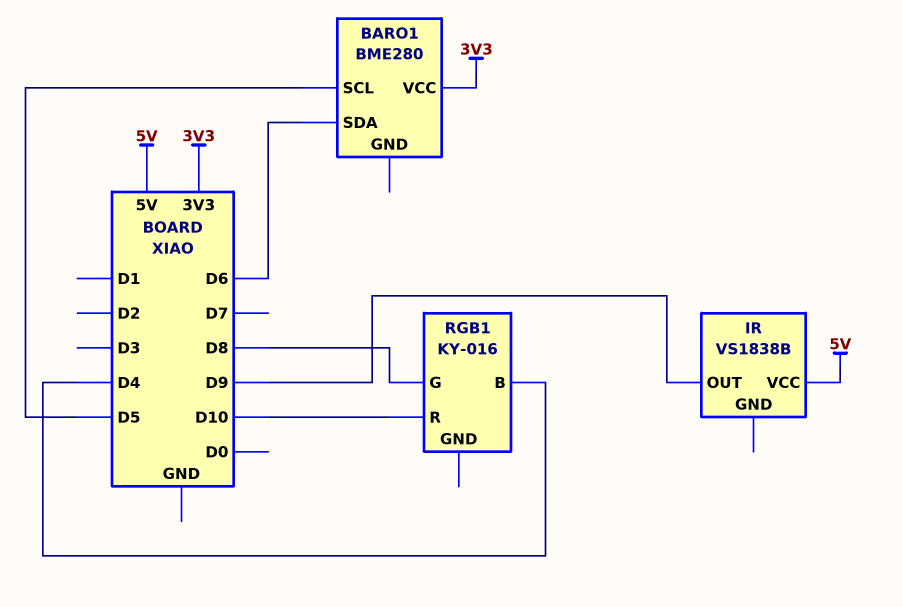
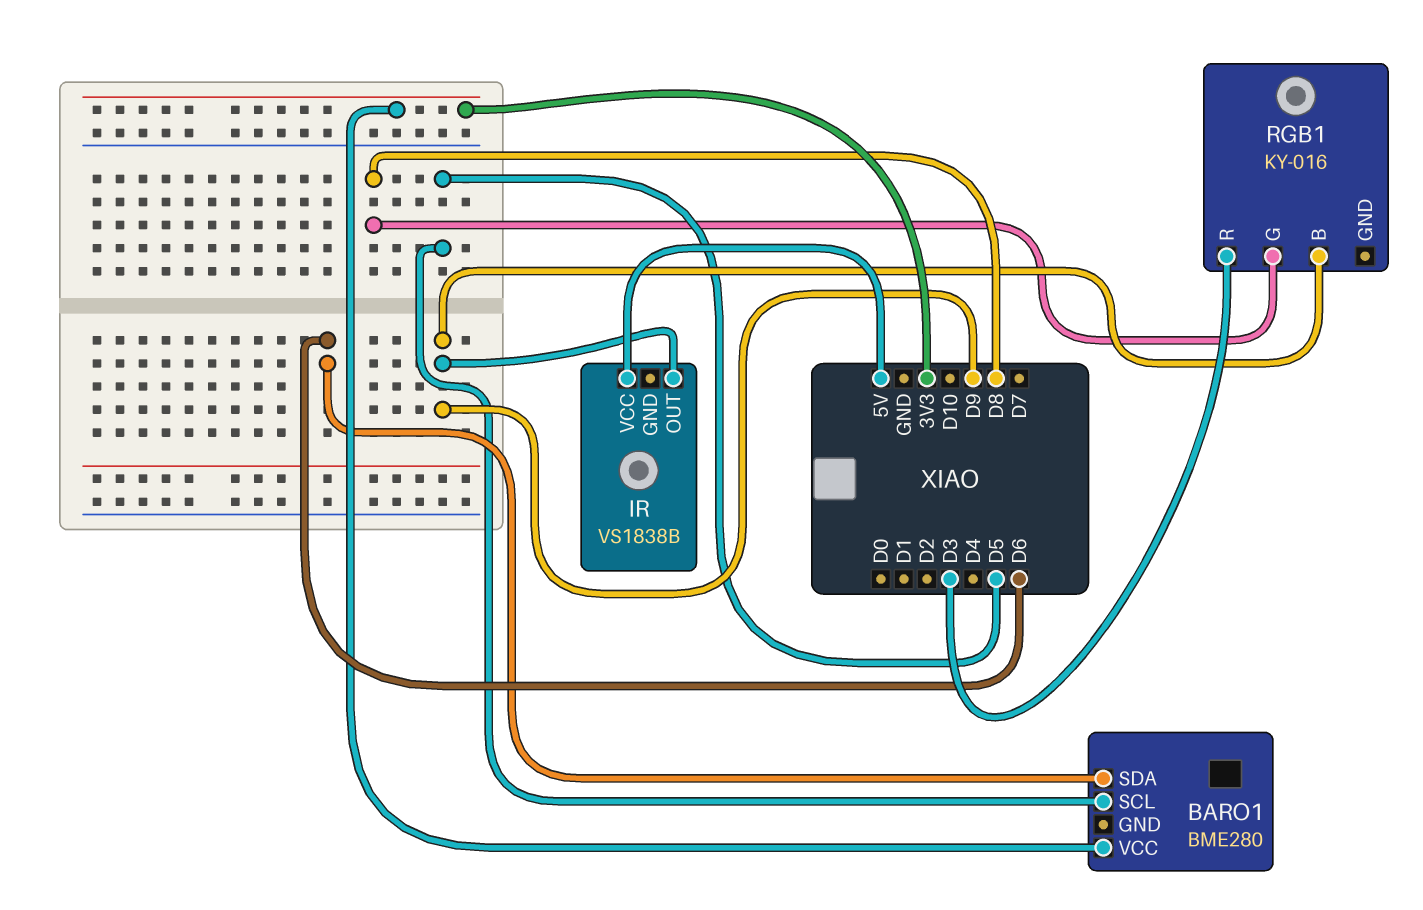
RGB1 pin B: D4 -> D9
RGB1 pin R: D10 -> D3

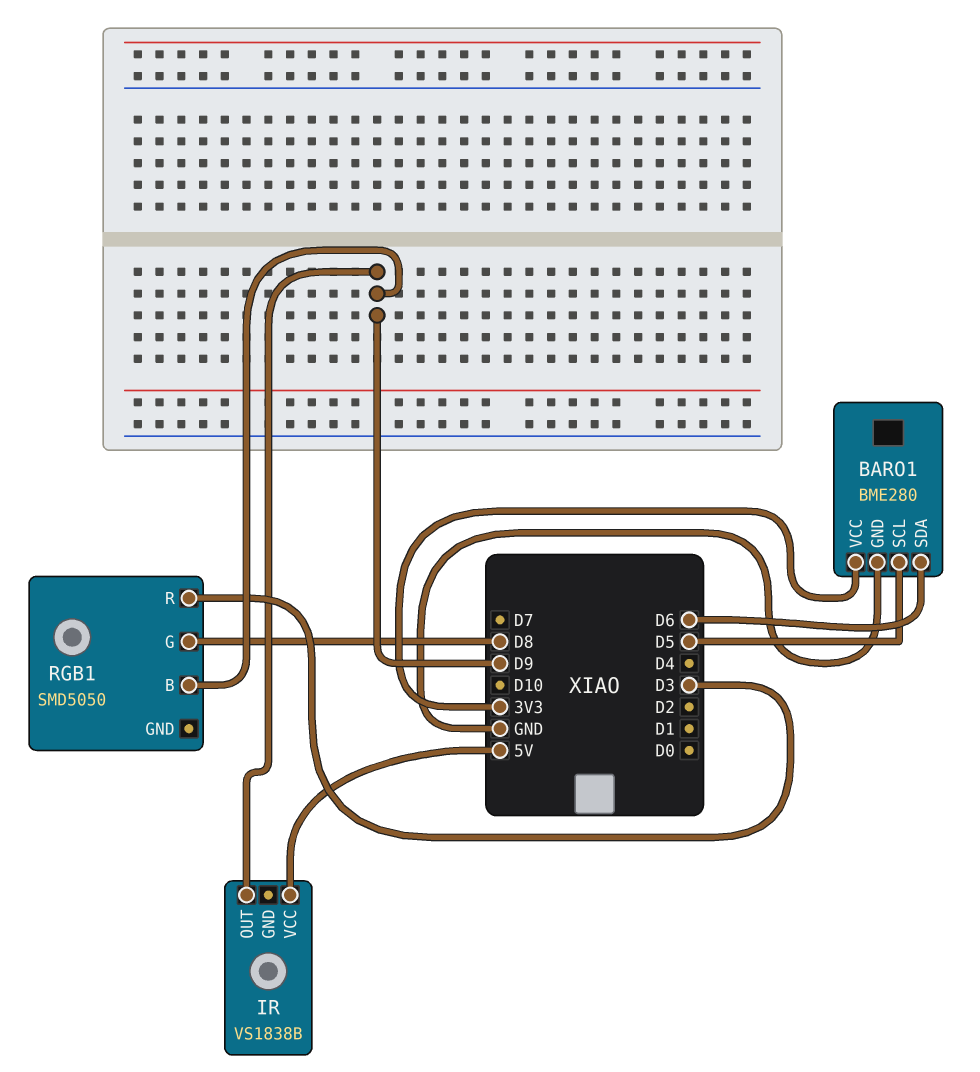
BARO1 pin GND: none -> GND
RGB1: KY-016 -> SMD5050

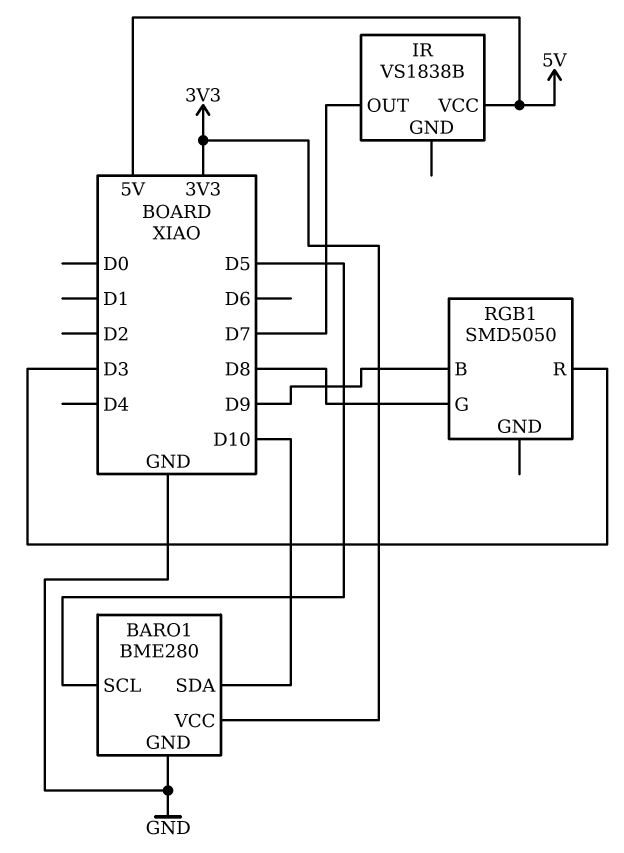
BARO1 pin SDA: D6 -> D10
IR pin OUT: D9 -> D7

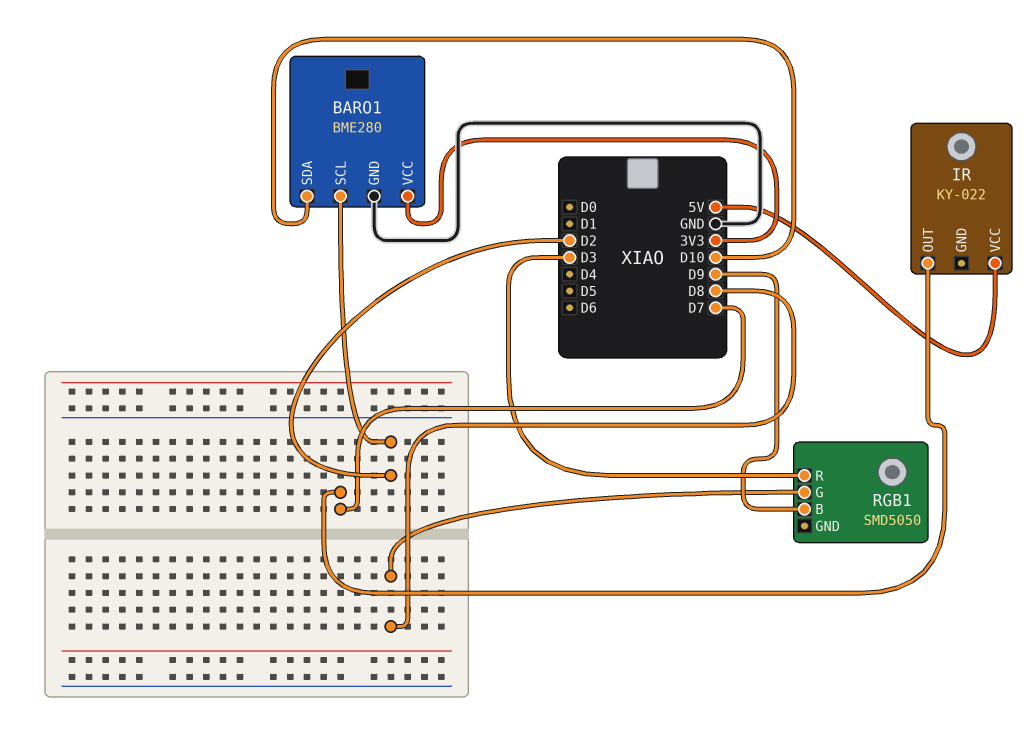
BARO1 pin SCL: D5 -> D2
IR: VS1838B -> KY-022

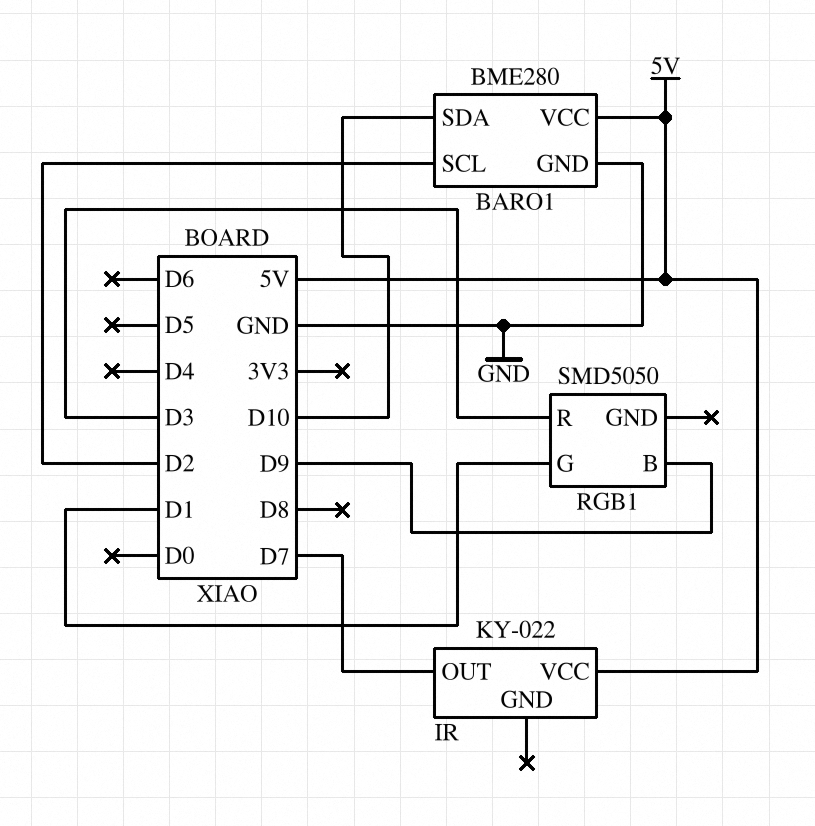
BARO1 pin VCC: 3V3 -> 5V
RGB1 pin G: D8 -> D1

